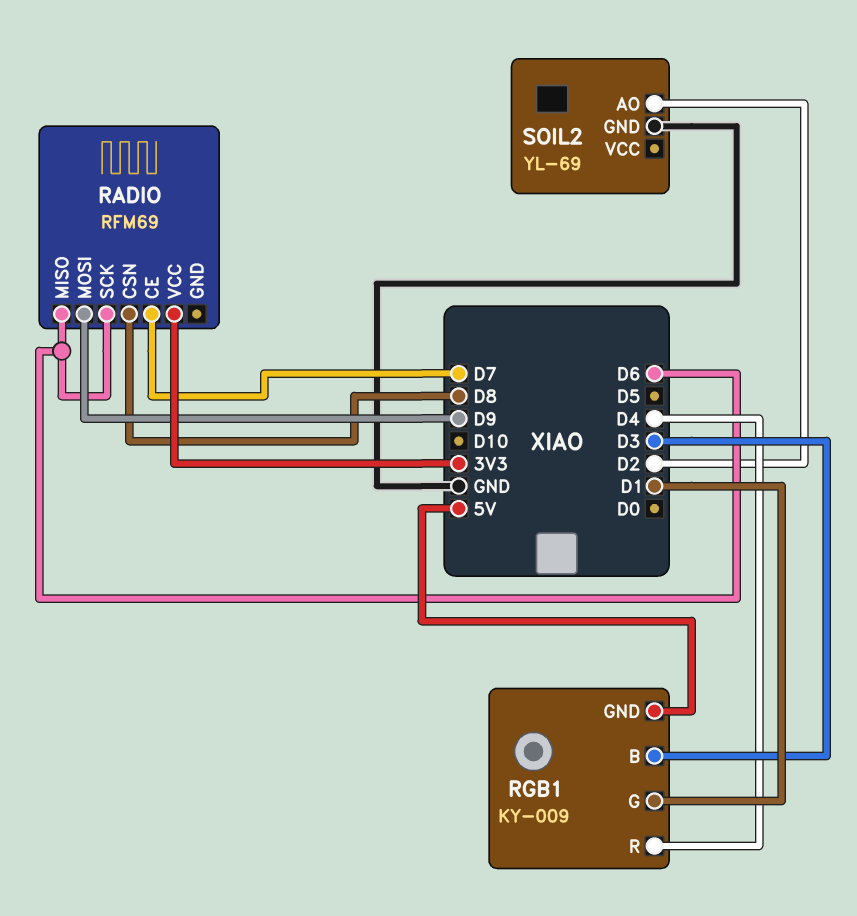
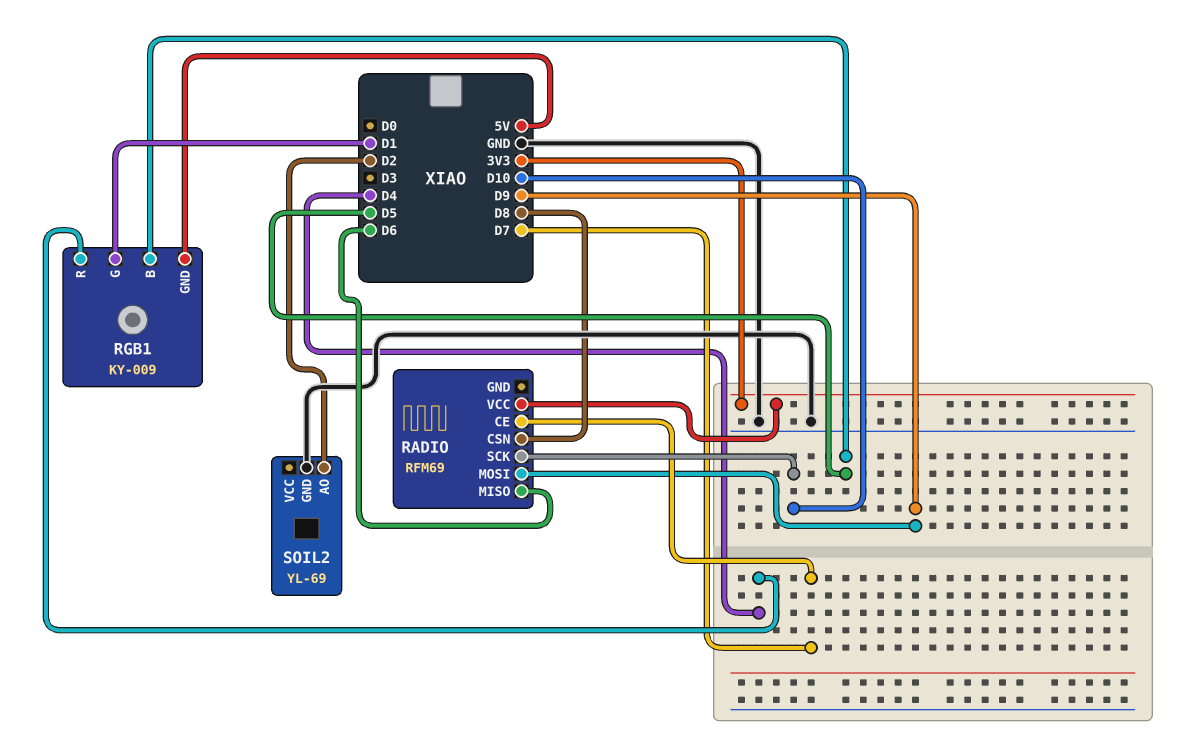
RADIO pin SCK: D6 -> D10
RGB1 pin B: D3 -> D5

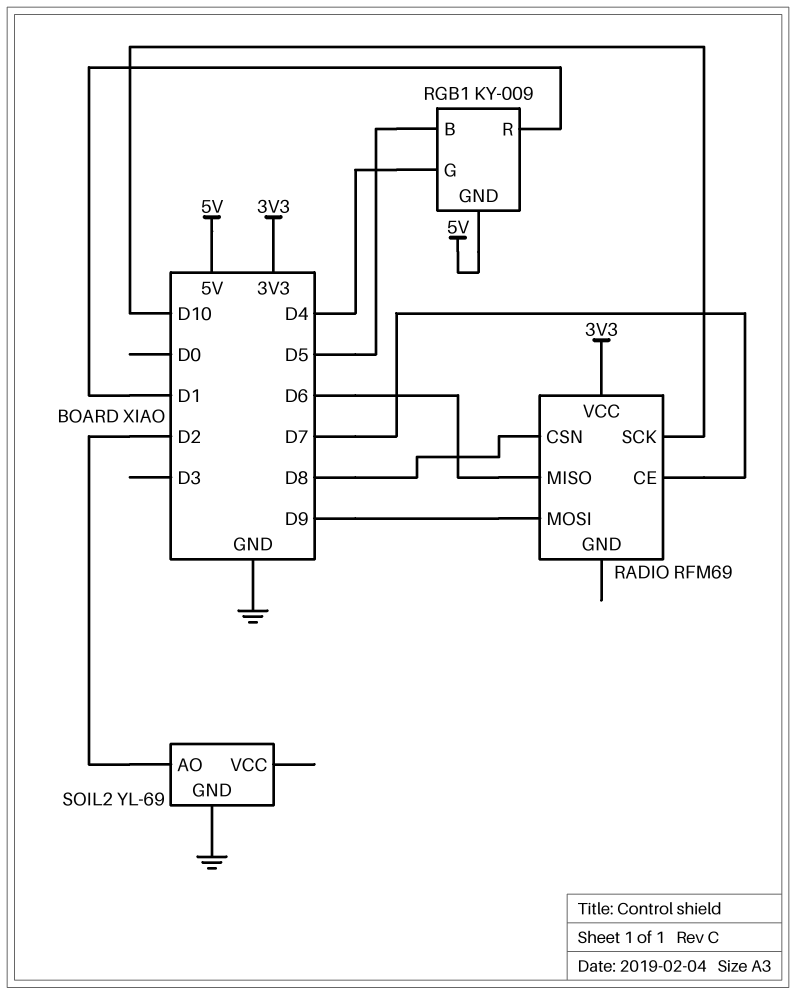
RGB1 pin G: D1 -> D4
RGB1 pin R: D4 -> D1

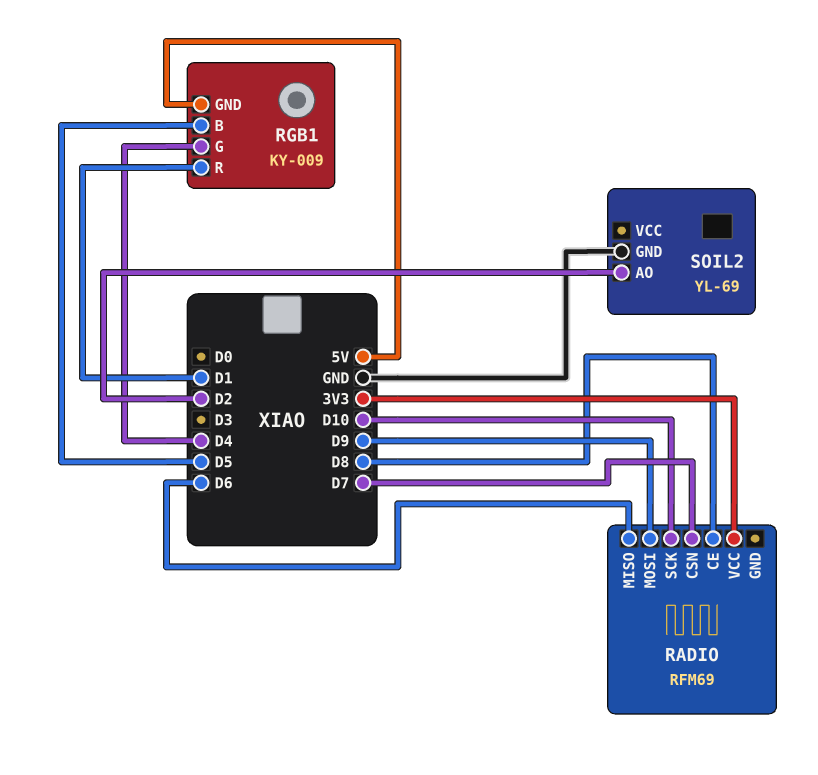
RADIO pin CE: D7 -> D8
RADIO pin CSN: D8 -> D7

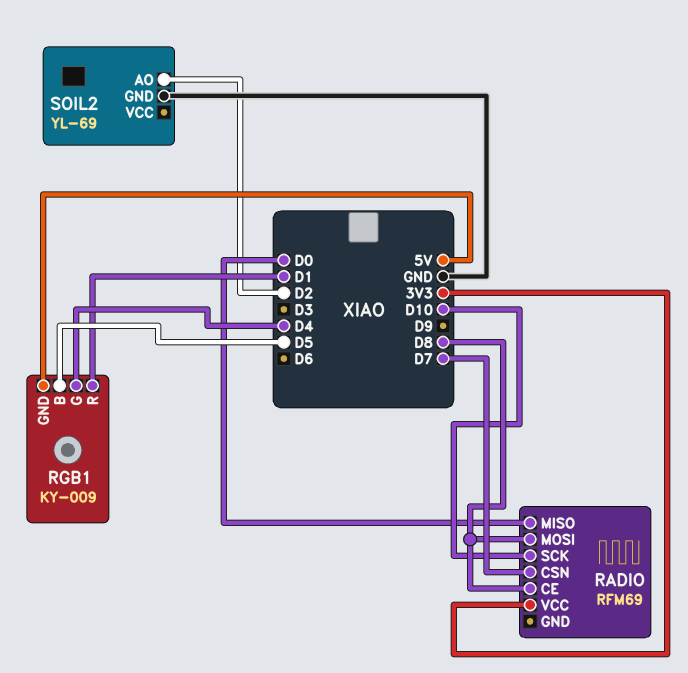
RADIO pin MISO: D6 -> D0
RADIO pin MOSI: D9 -> D8

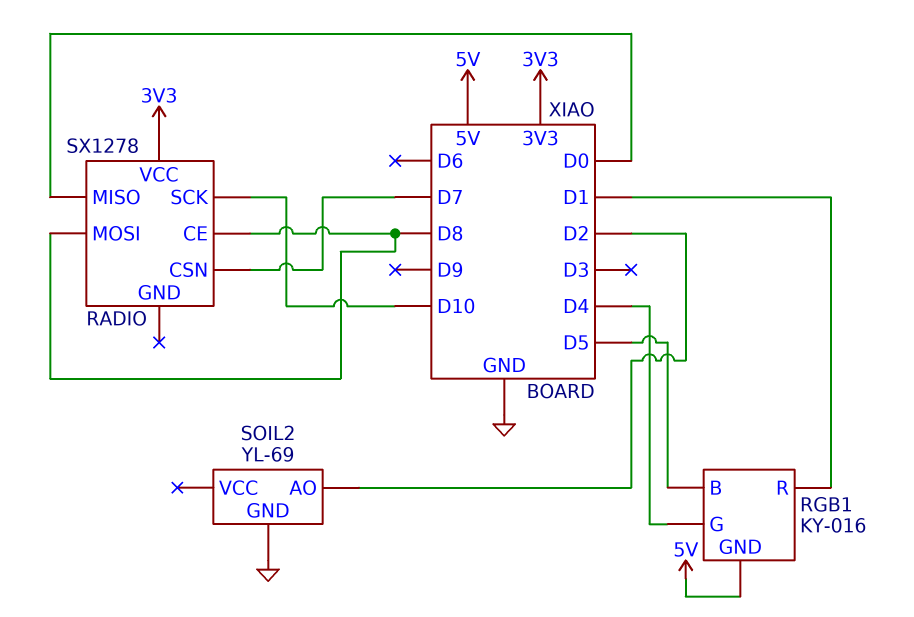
RADIO: RFM69 -> SX1278
RGB1: KY-009 -> KY-016

